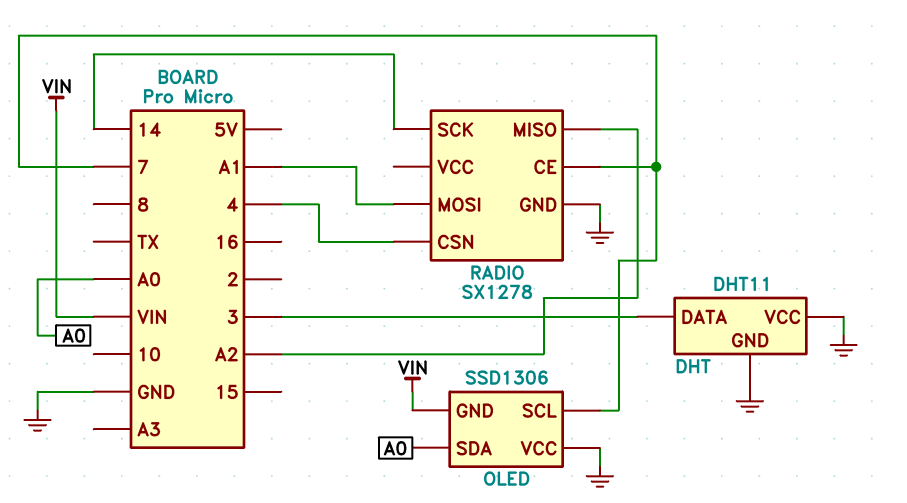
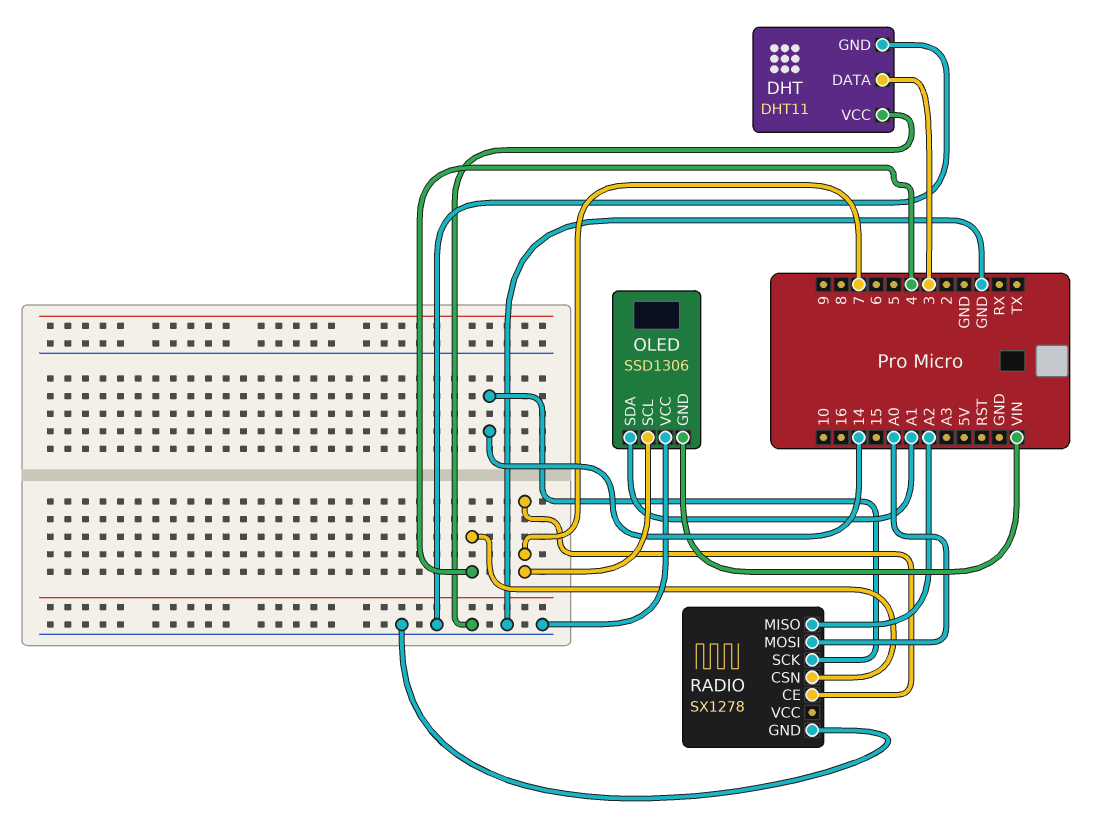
OLED pin SDA: A0 -> A1
RADIO pin MOSI: A1 -> A0

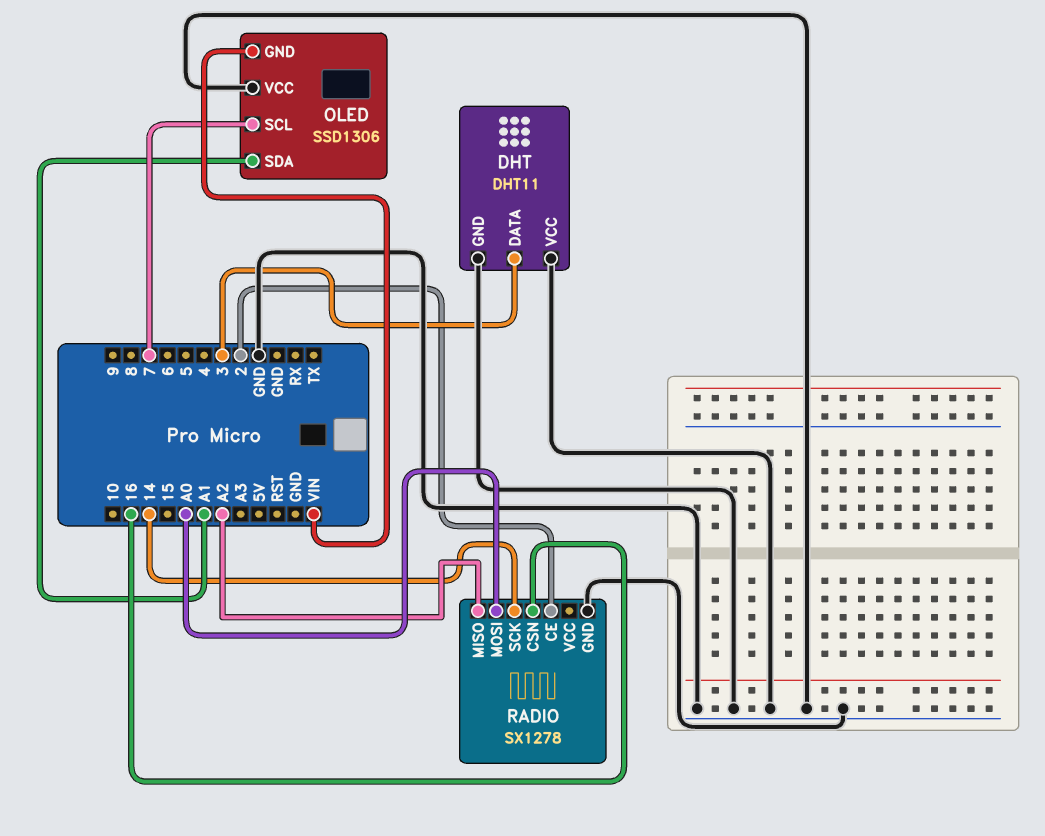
RADIO pin CE: 7 -> 2
RADIO pin CSN: 4 -> 16

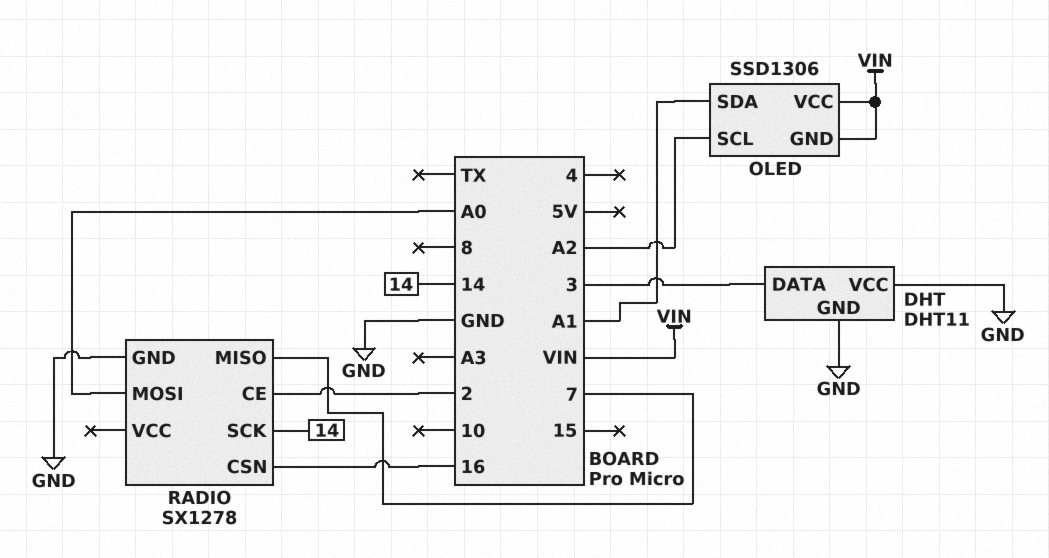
OLED pin SCL: 7 -> A2
OLED pin VCC: GND -> VIN
RADIO pin MISO: A2 -> 7

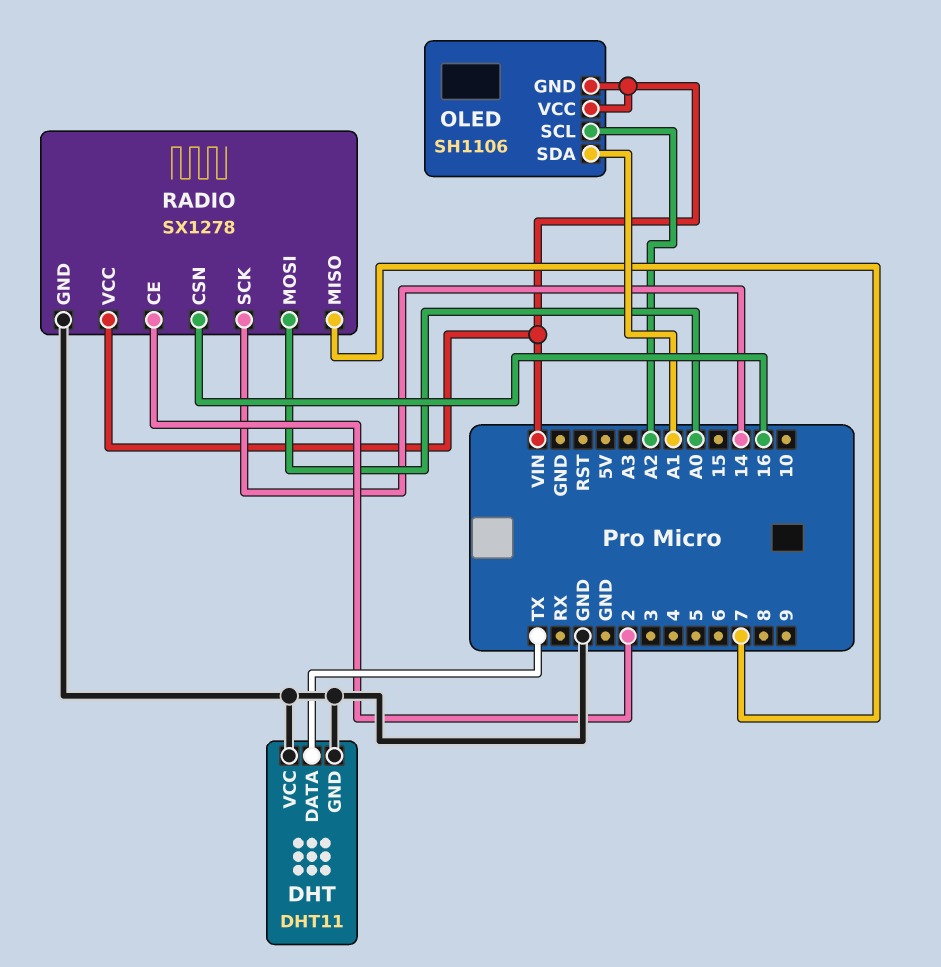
DHT pin DATA: 3 -> TX
OLED: SSD1306 -> SH1106
RADIO pin VCC: none -> VIN

